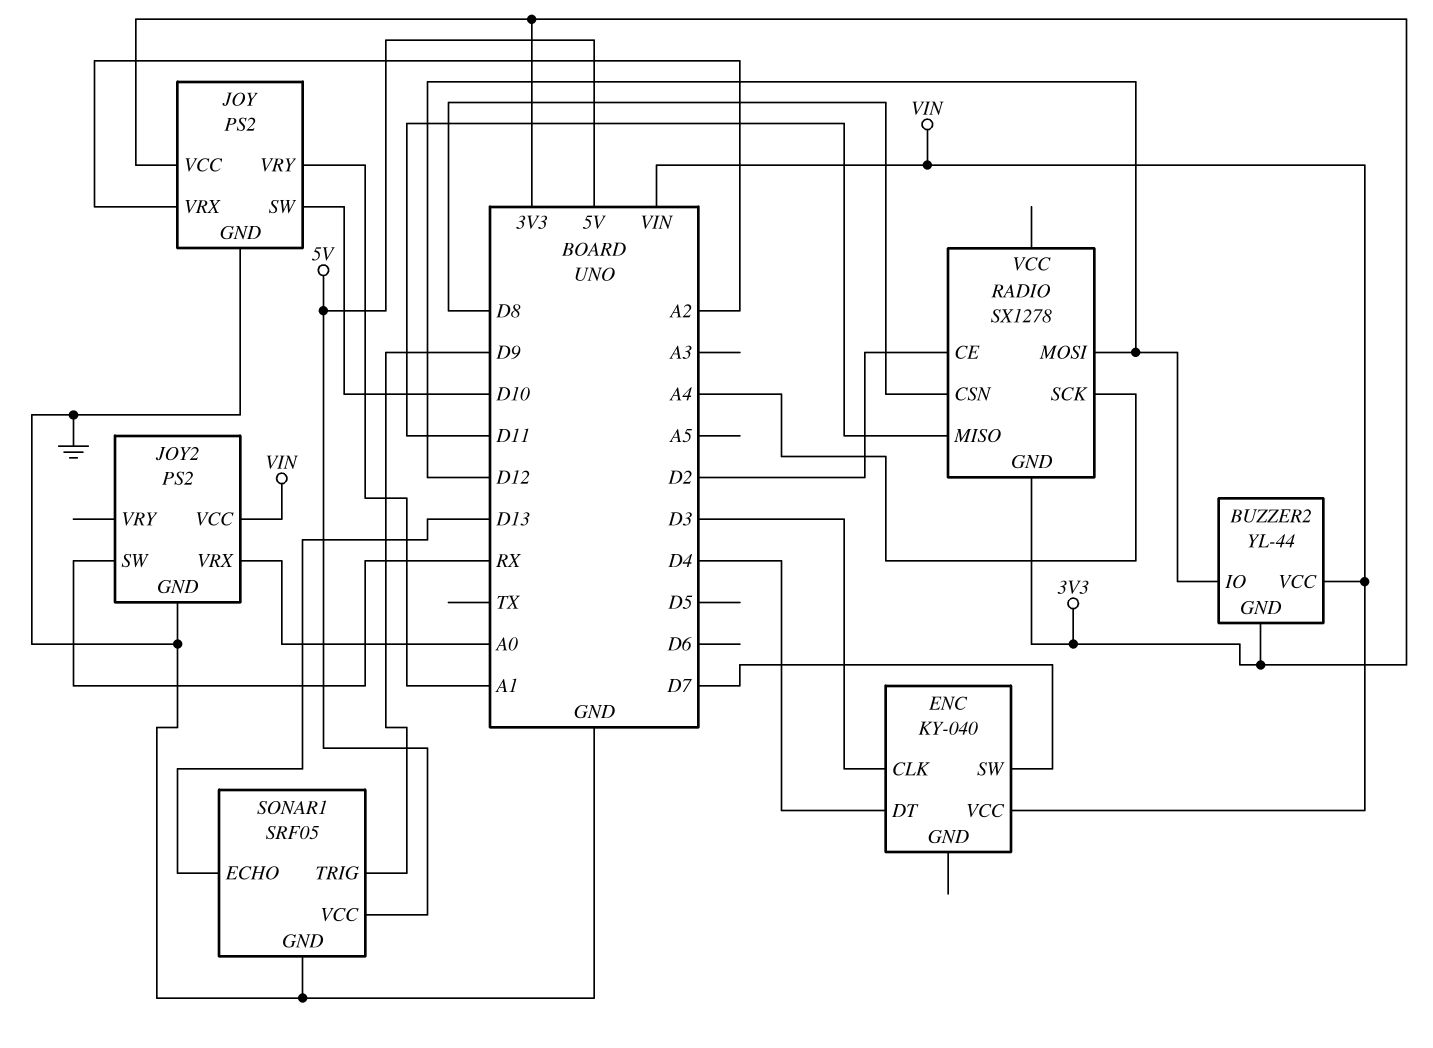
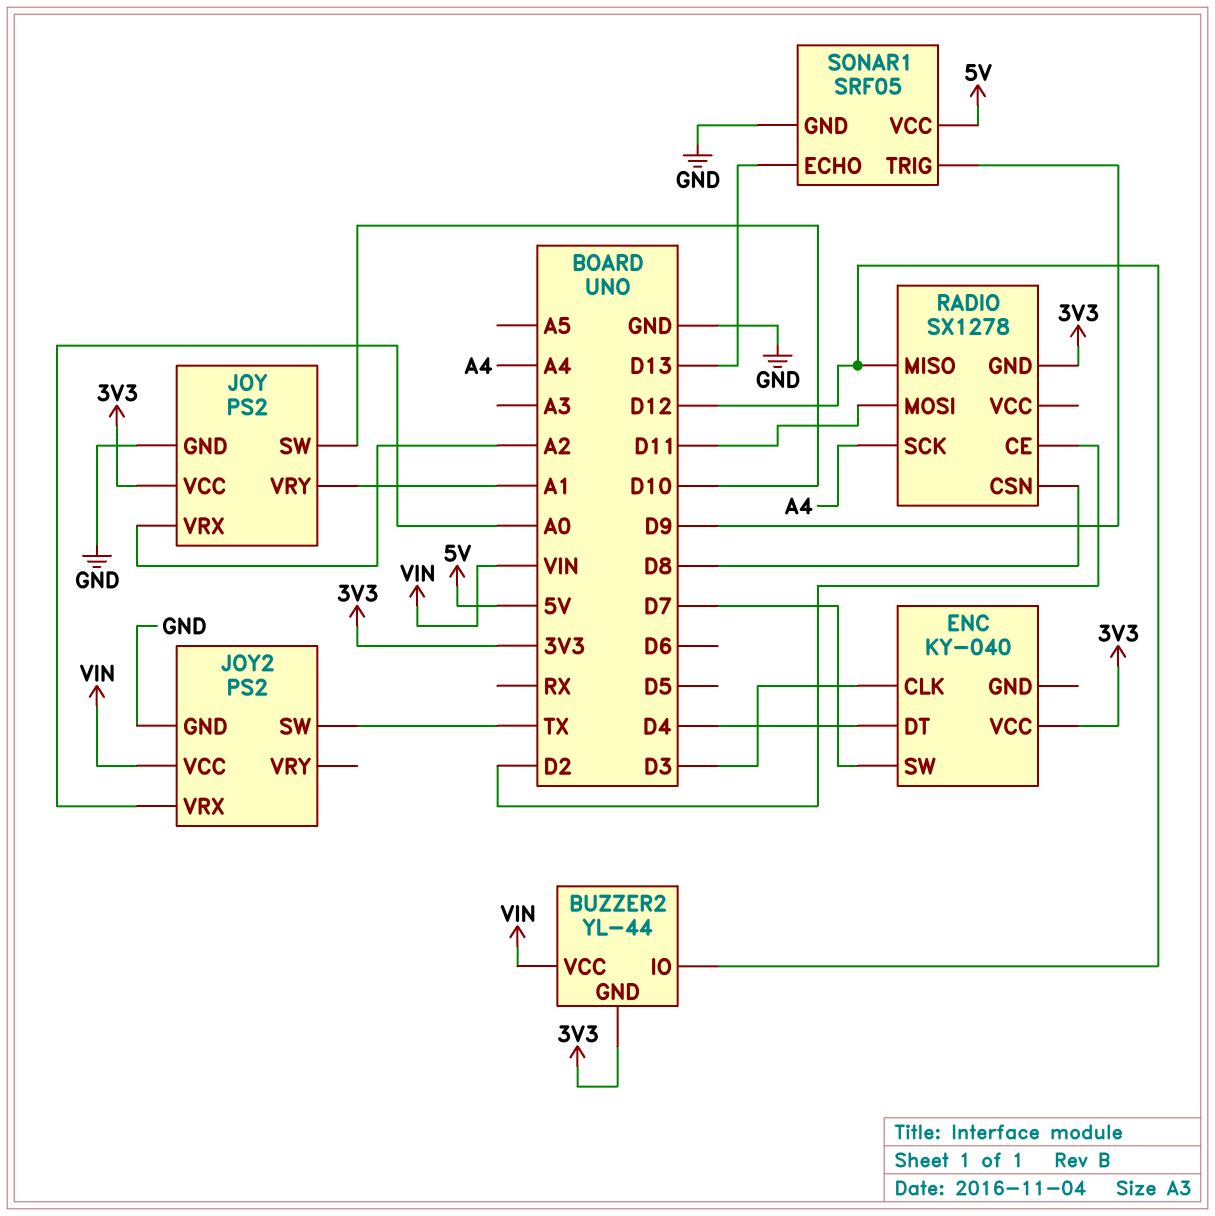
ENC pin VCC: VIN -> 3V3
JOY2 pin SW: RX -> TX
RADIO pin MISO: D11 -> D12
RADIO pin MOSI: D12 -> D11

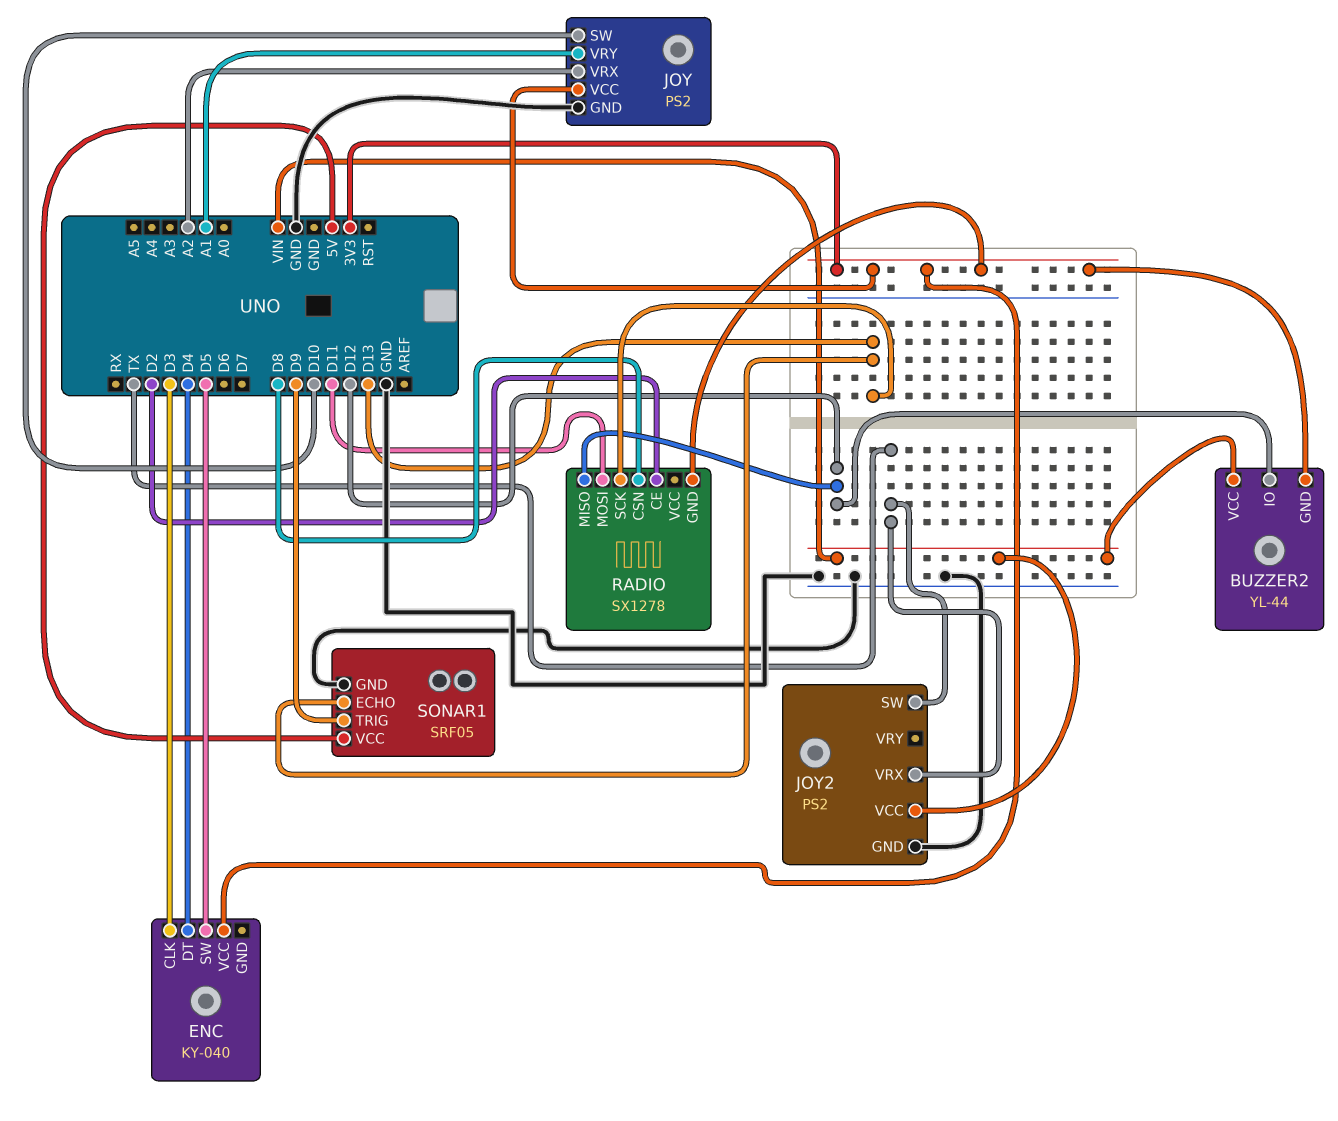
ENC pin SW: D7 -> D5
JOY2 pin VRX: A0 -> TX
RADIO pin SCK: A4 -> D13

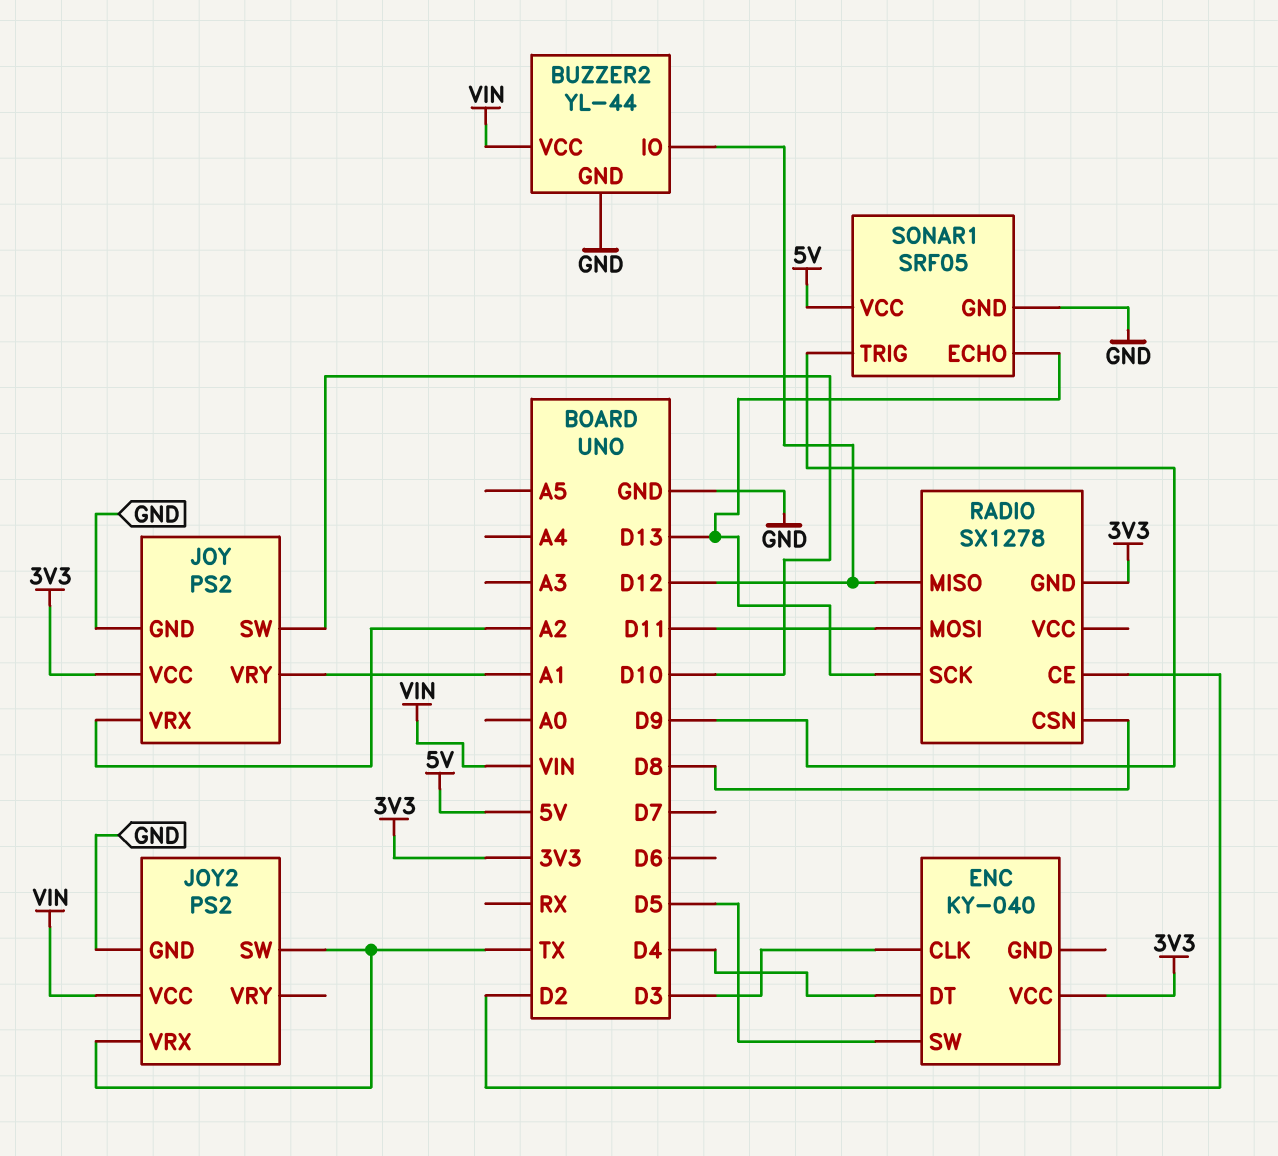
BUZZER2 pin GND: 3V3 -> GND

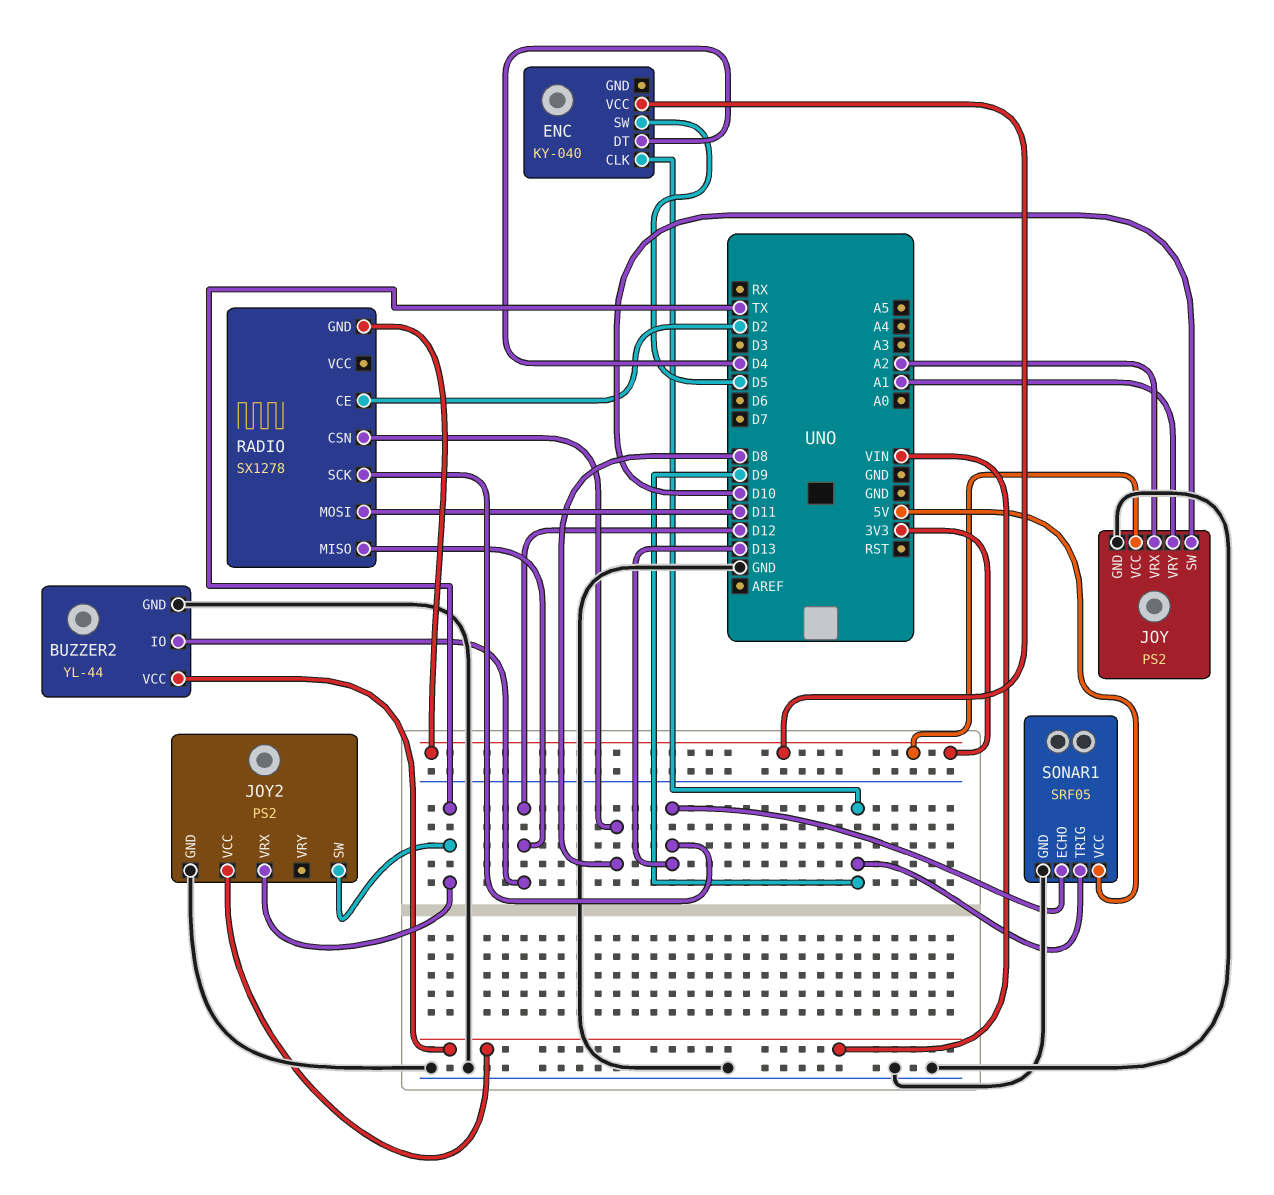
ENC pin CLK: D3 -> D9

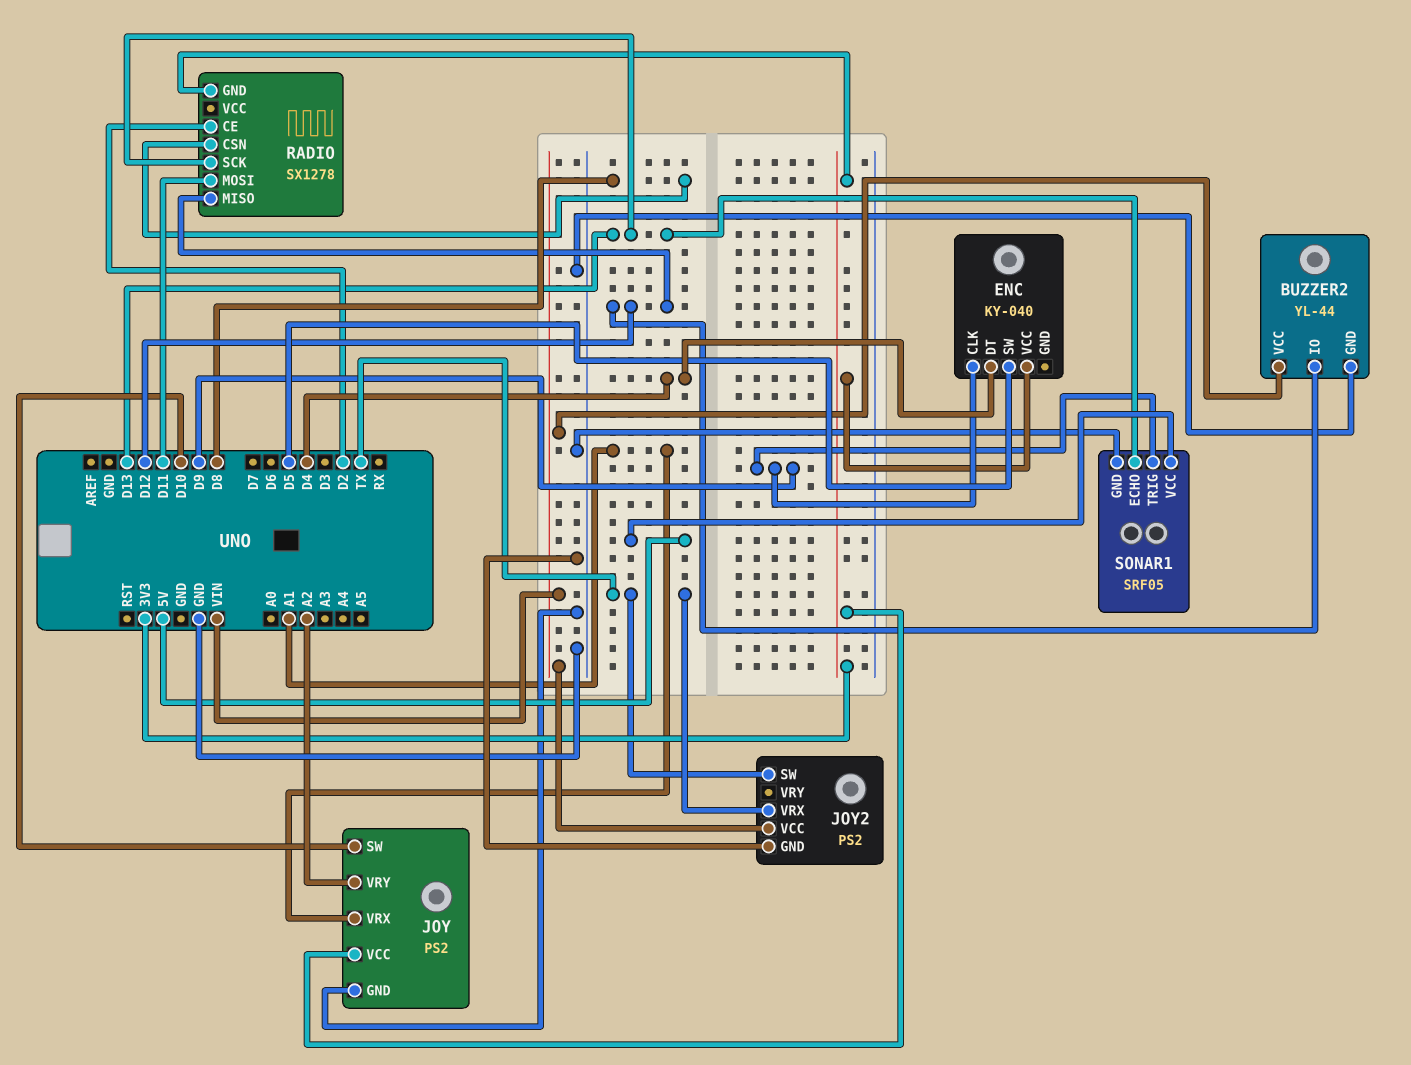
JOY pin VRX: A2 -> A1
JOY pin VRY: A1 -> A2

